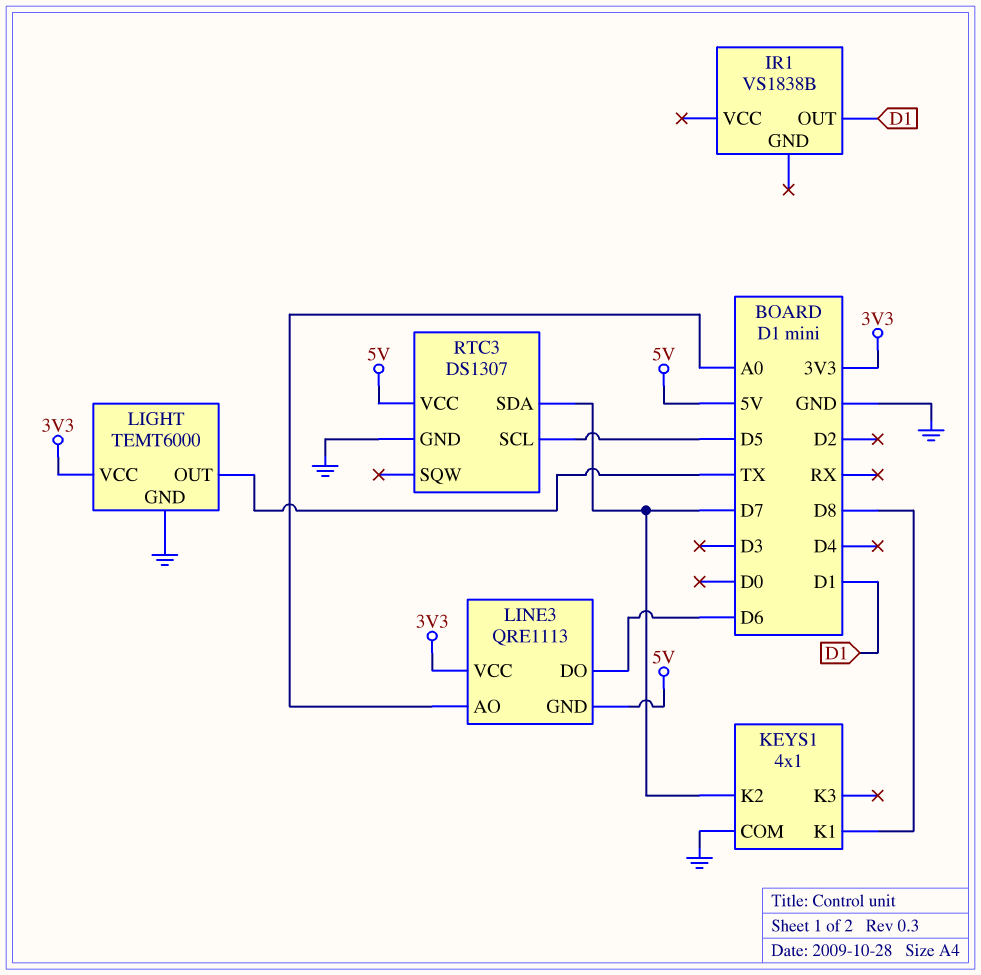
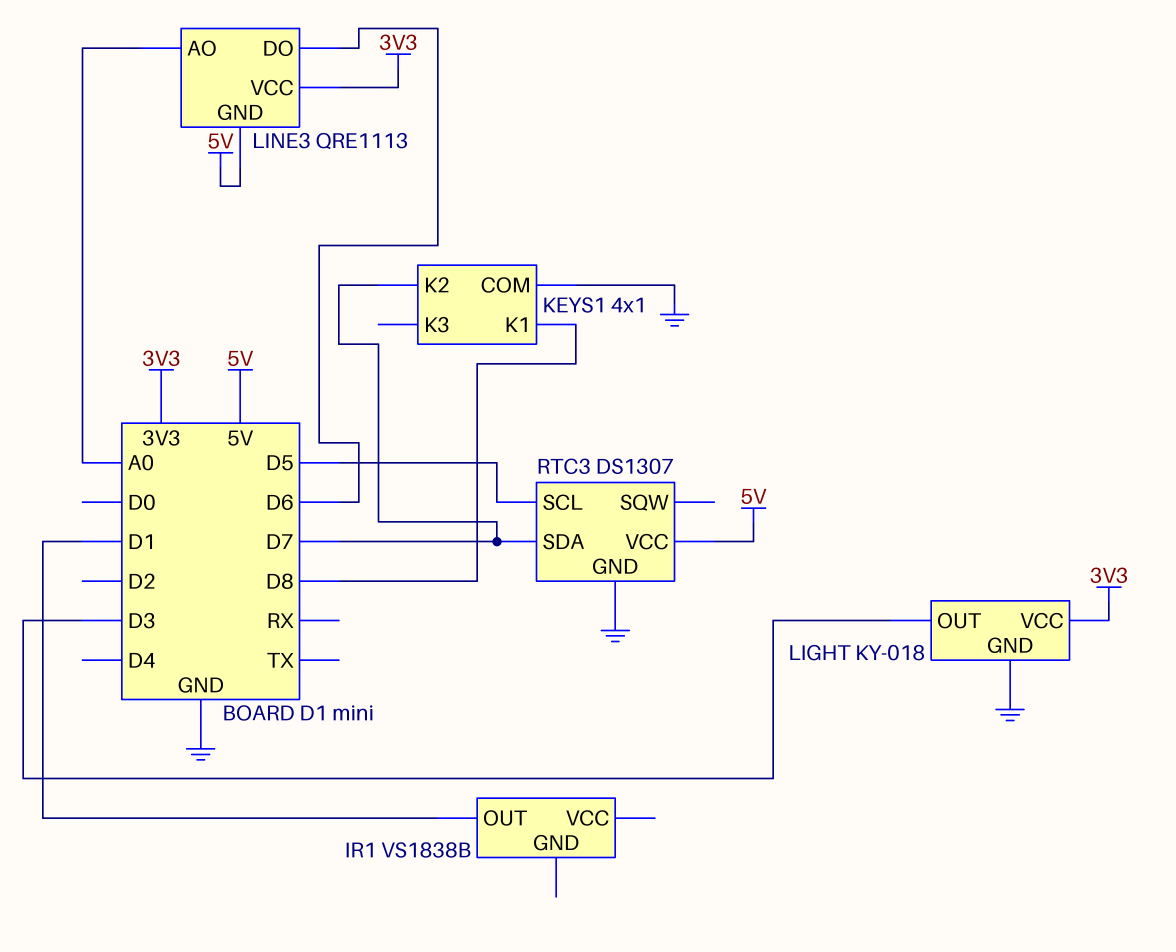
LIGHT: TEMT6000 -> KY-018
LIGHT pin OUT: TX -> D3

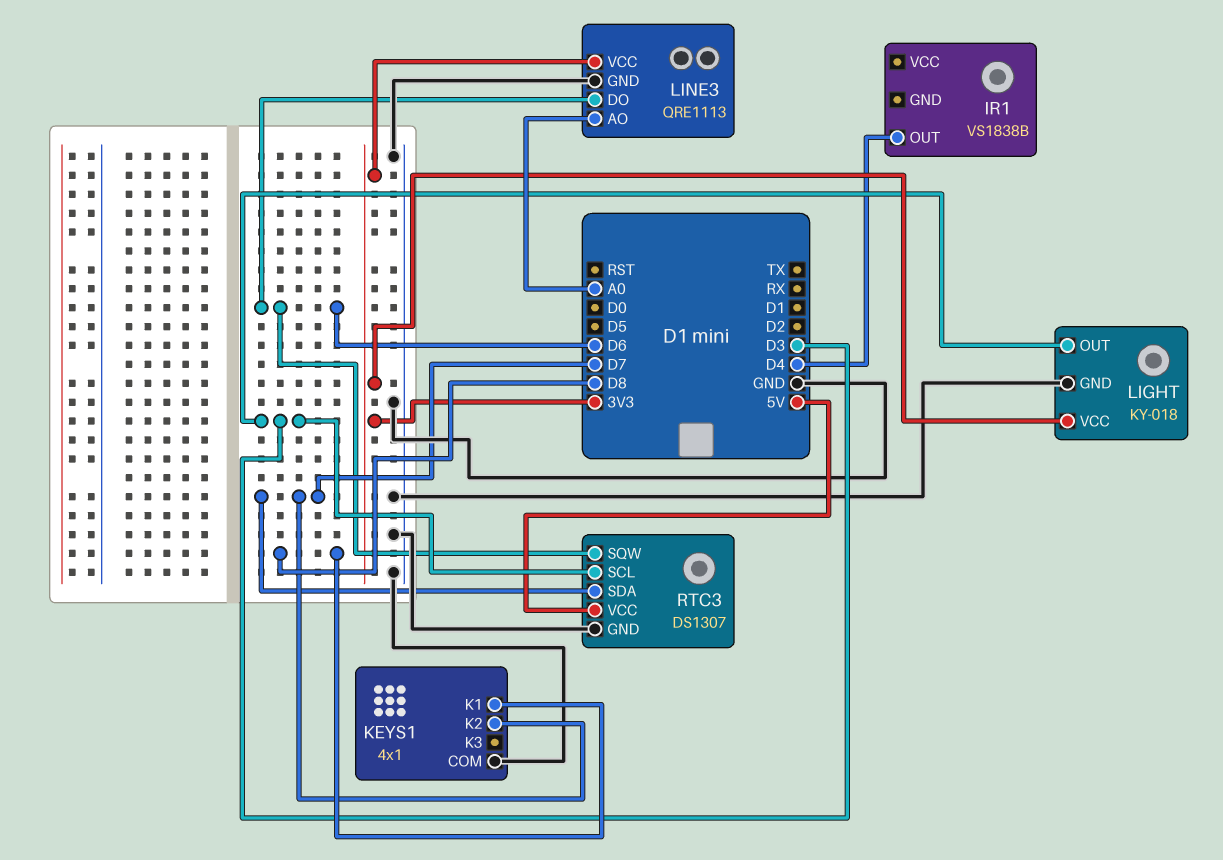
IR1 pin OUT: D1 -> D4
LINE3 pin GND: 5V -> GND
RTC3 pin SCL: D5 -> D3
RTC3 pin SQW: none -> D6

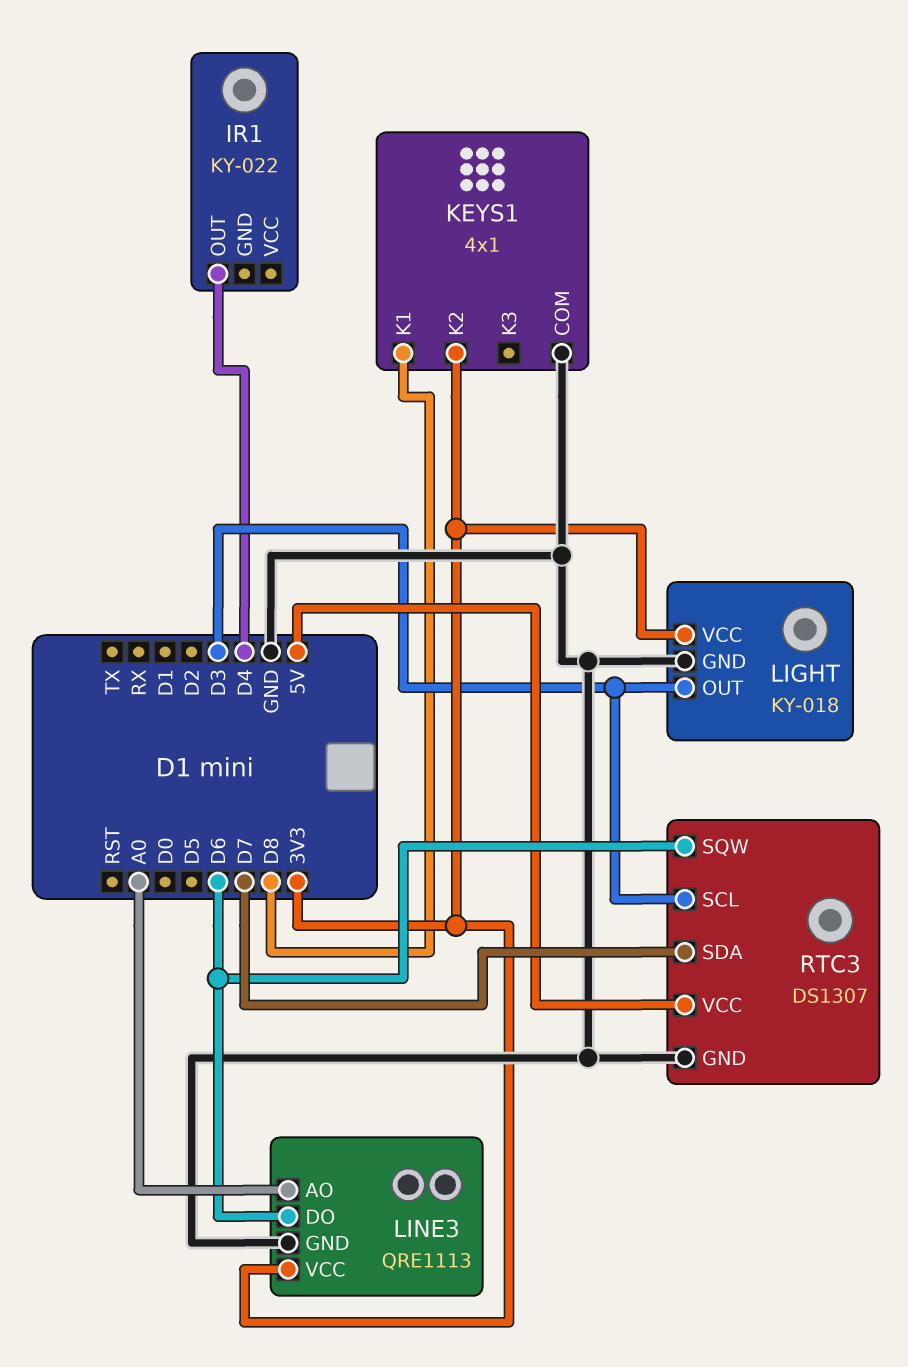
IR1: VS1838B -> KY-022
KEYS1 pin K2: D7 -> 3V3

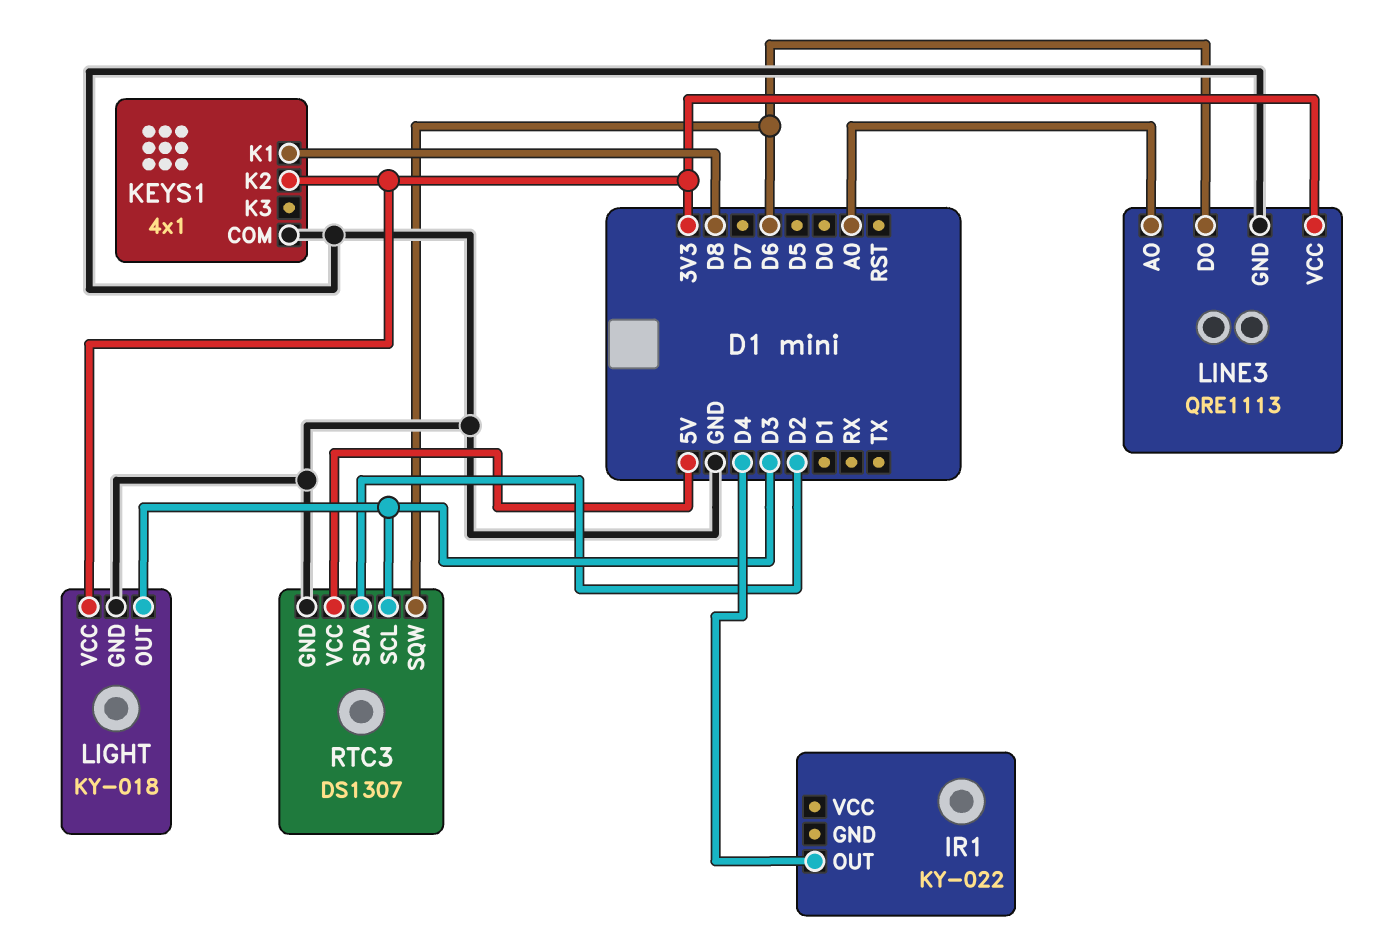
RTC3 pin SDA: D7 -> D2

